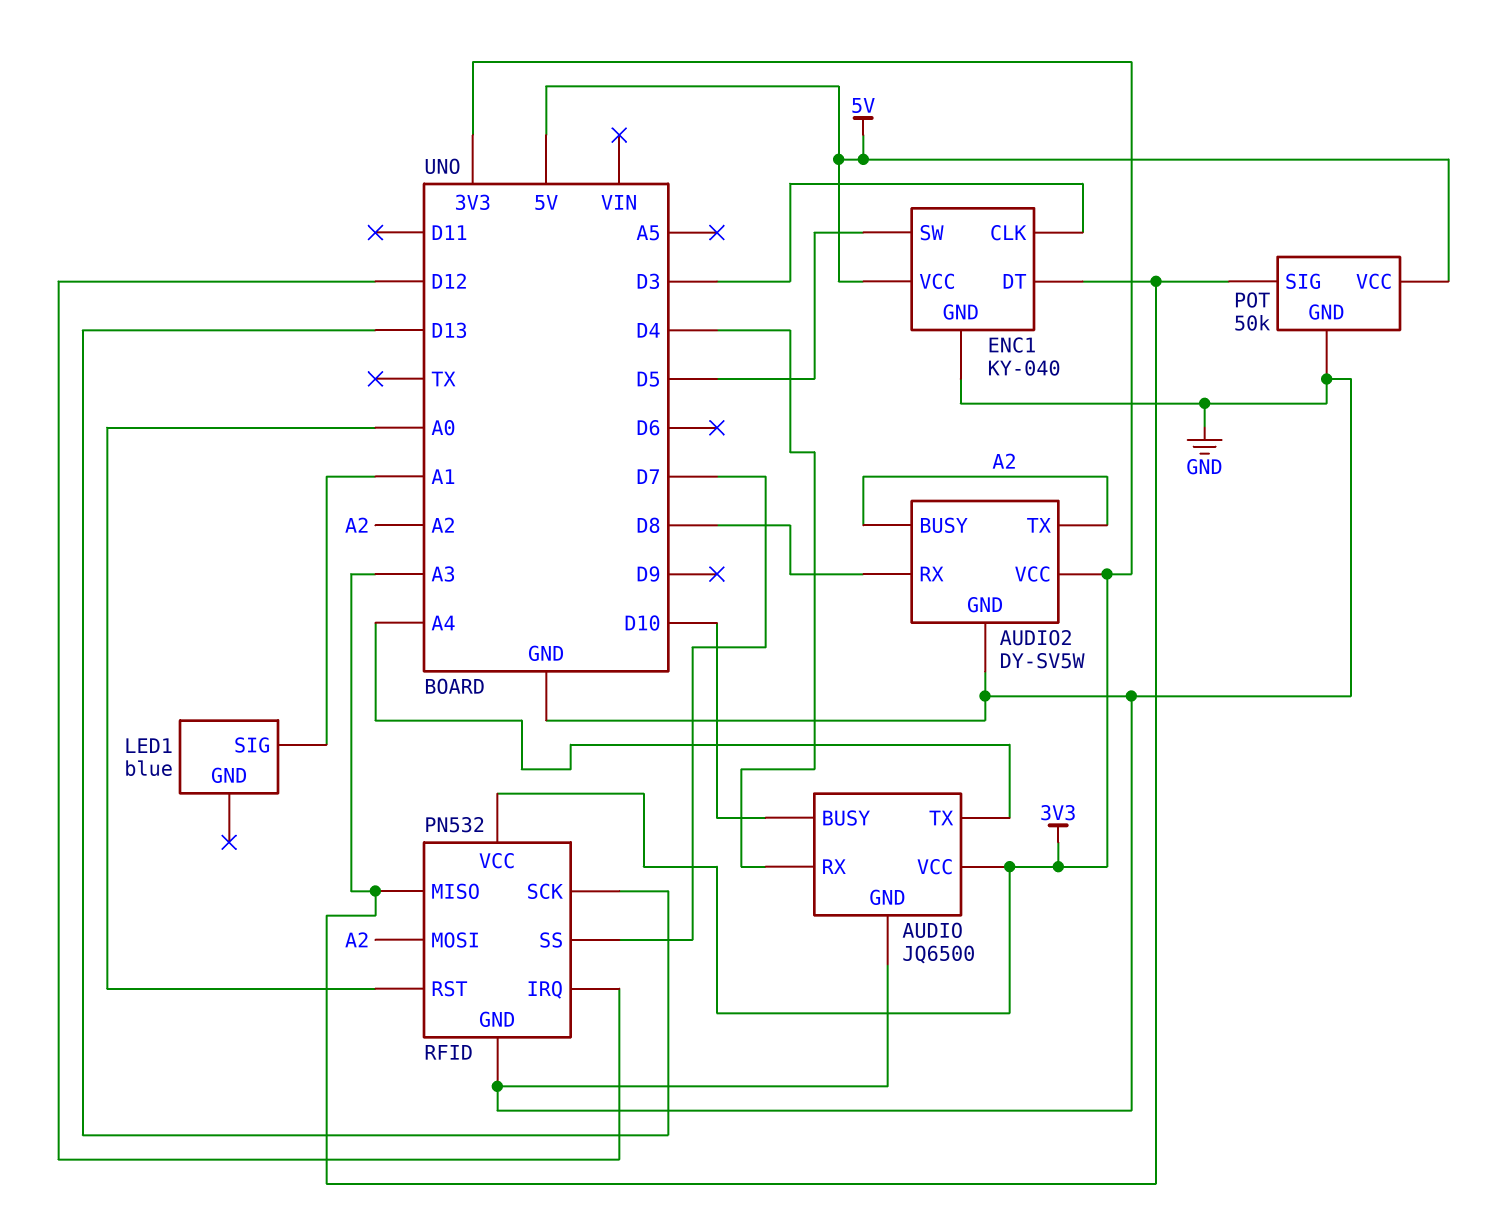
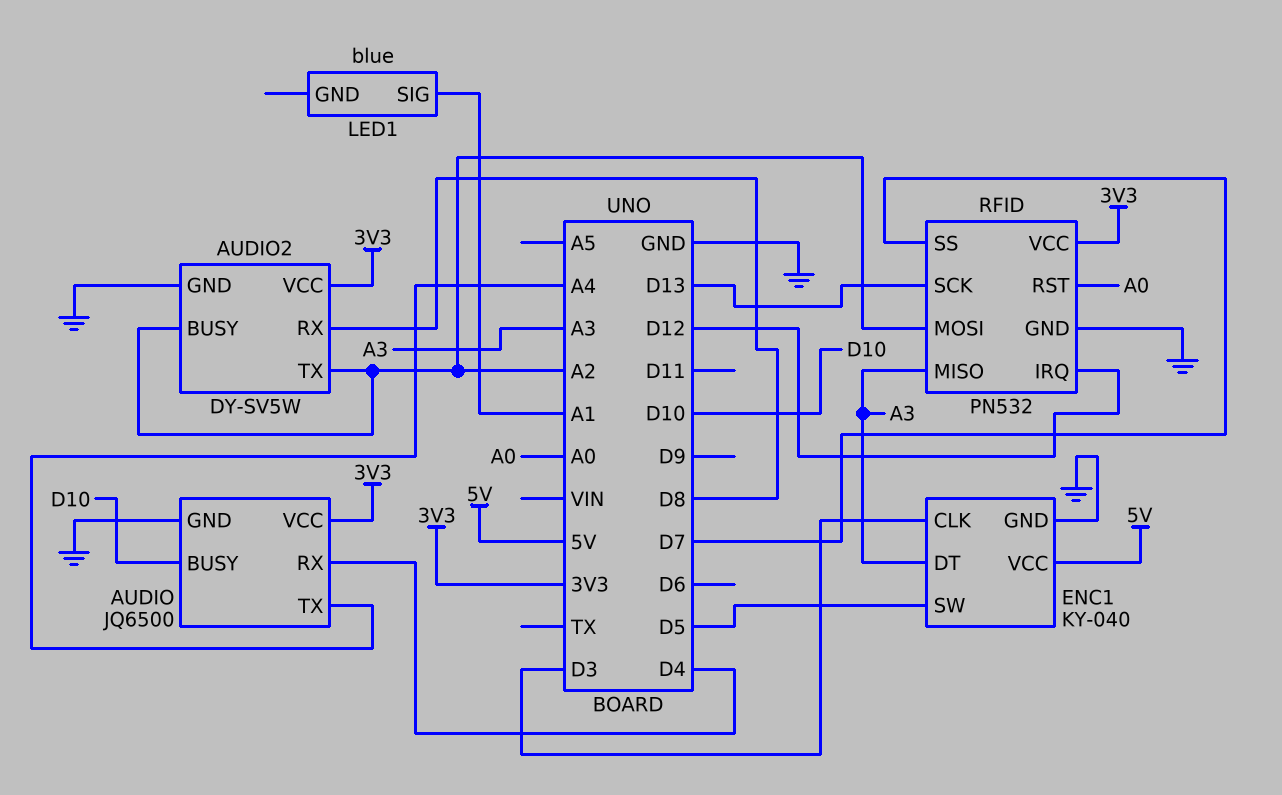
POT: 50k -> none
POT pin GND: GND -> none
POT pin SIG: A3 -> none
POT pin VCC: 5V -> none

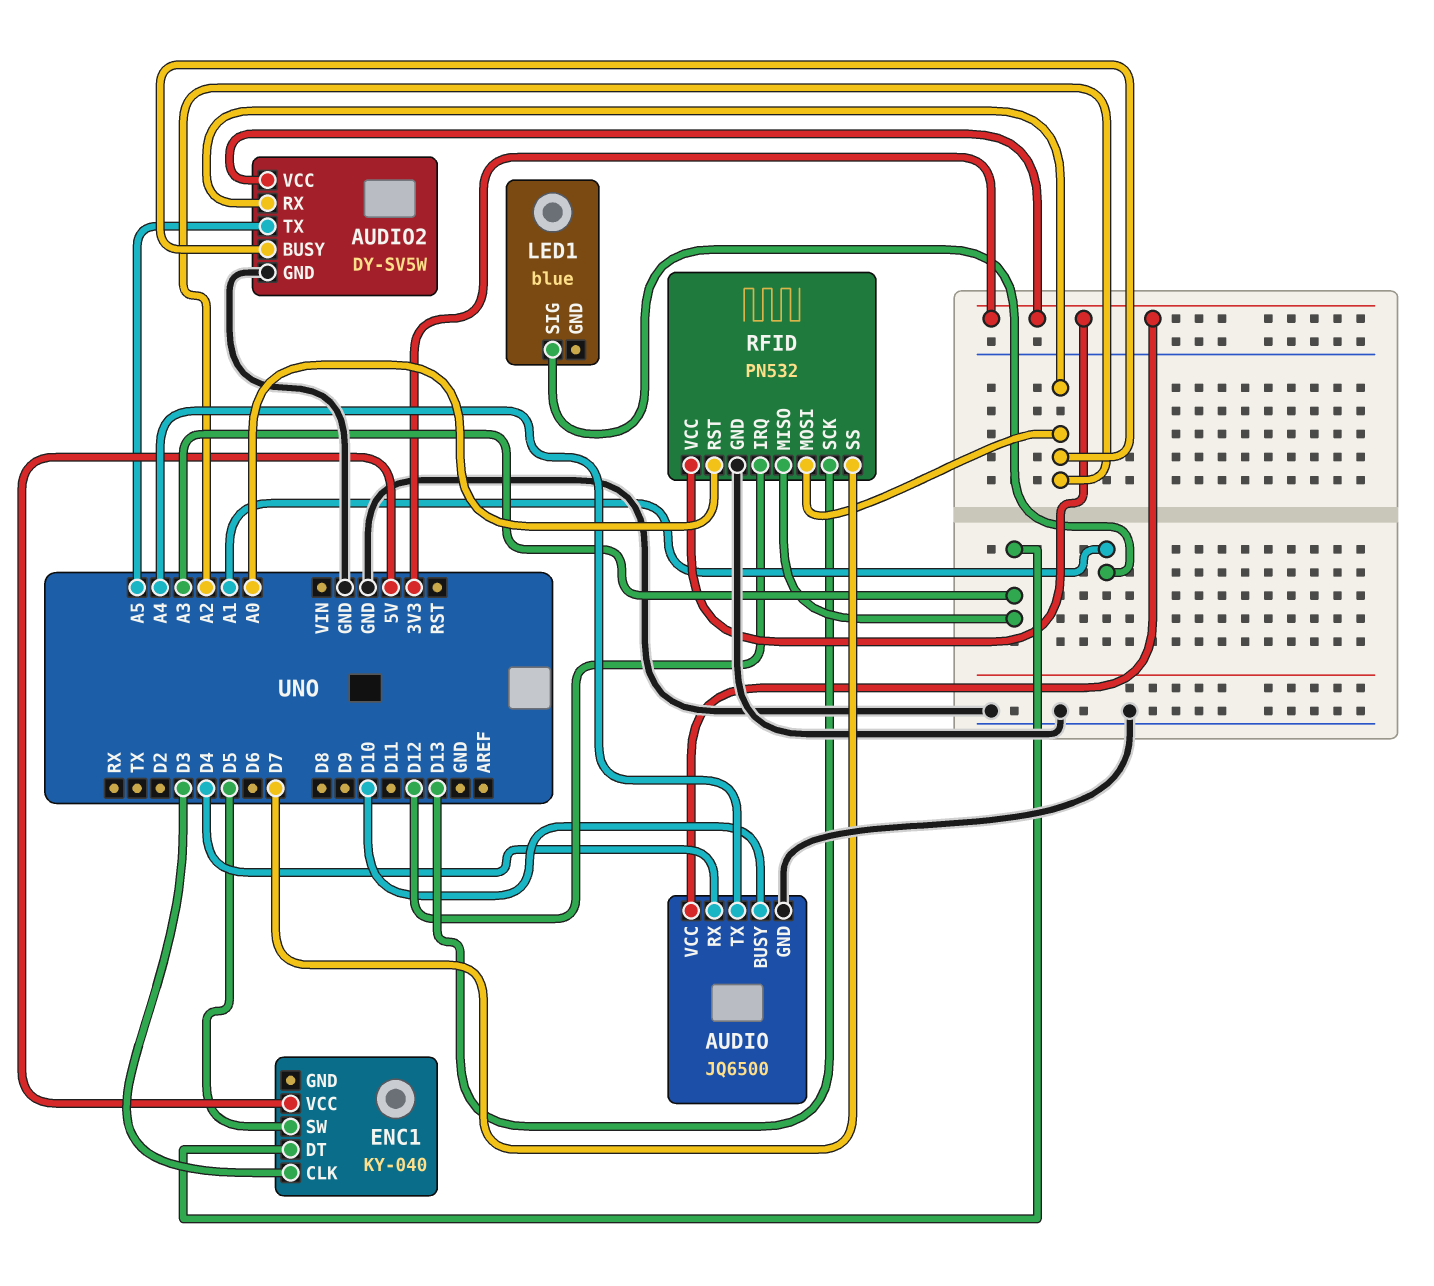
AUDIO2 pin RX: D8 -> A2
AUDIO2 pin TX: A2 -> A5
ENC1 pin GND: GND -> none

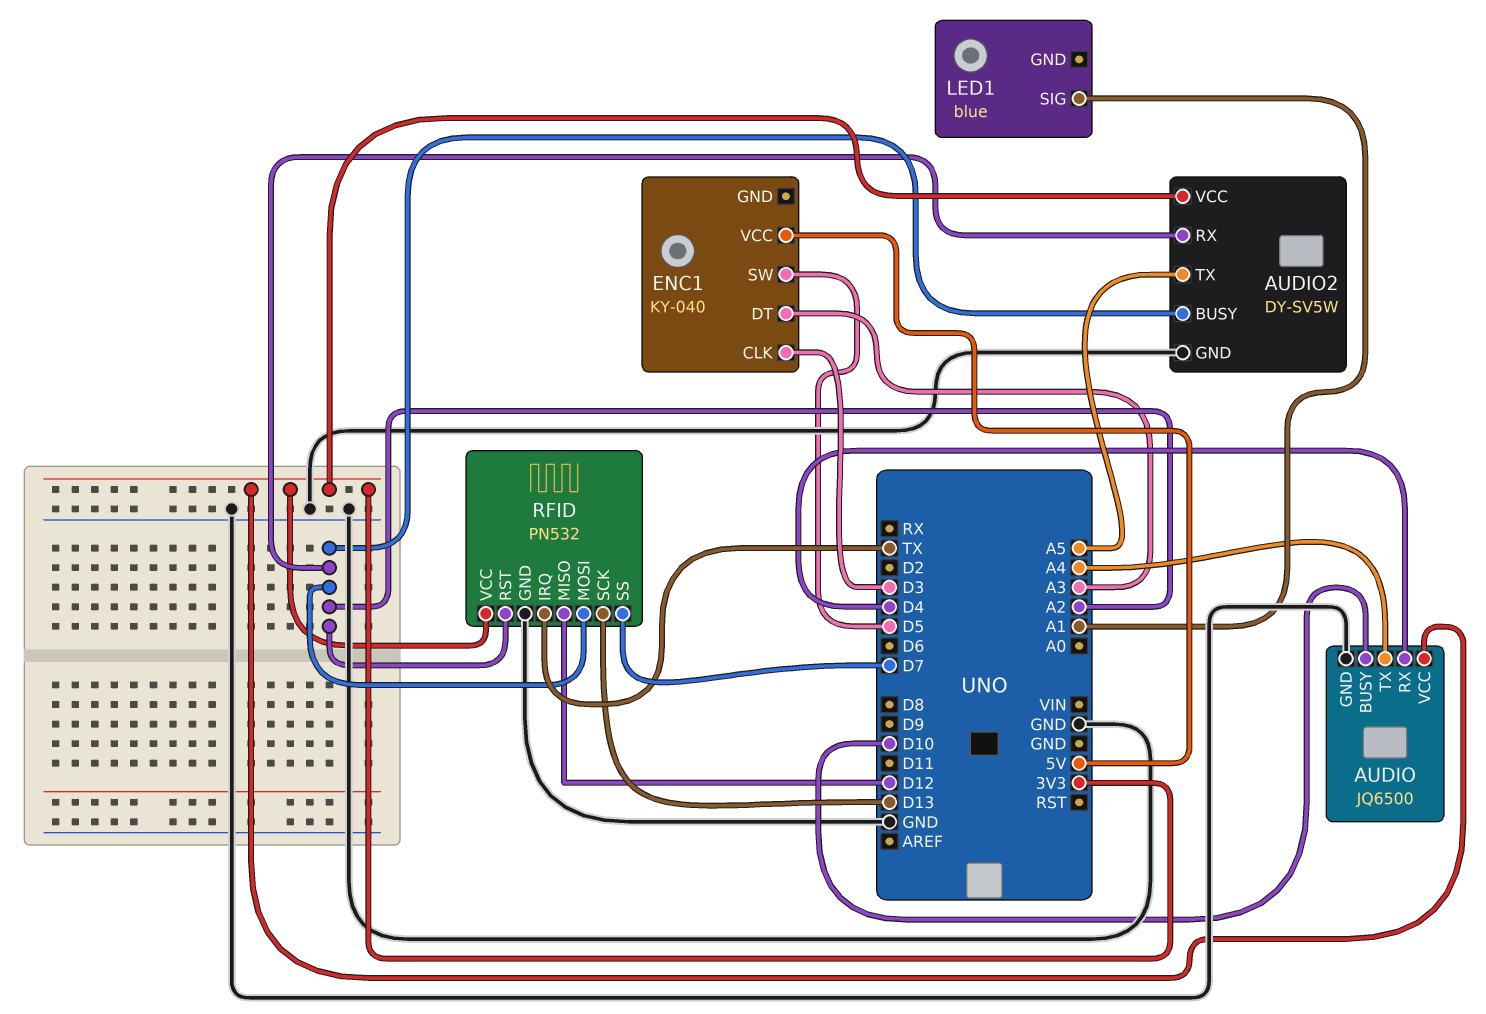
RFID pin IRQ: D12 -> TX
RFID pin MISO: A3 -> D12
RFID pin RST: A0 -> A2

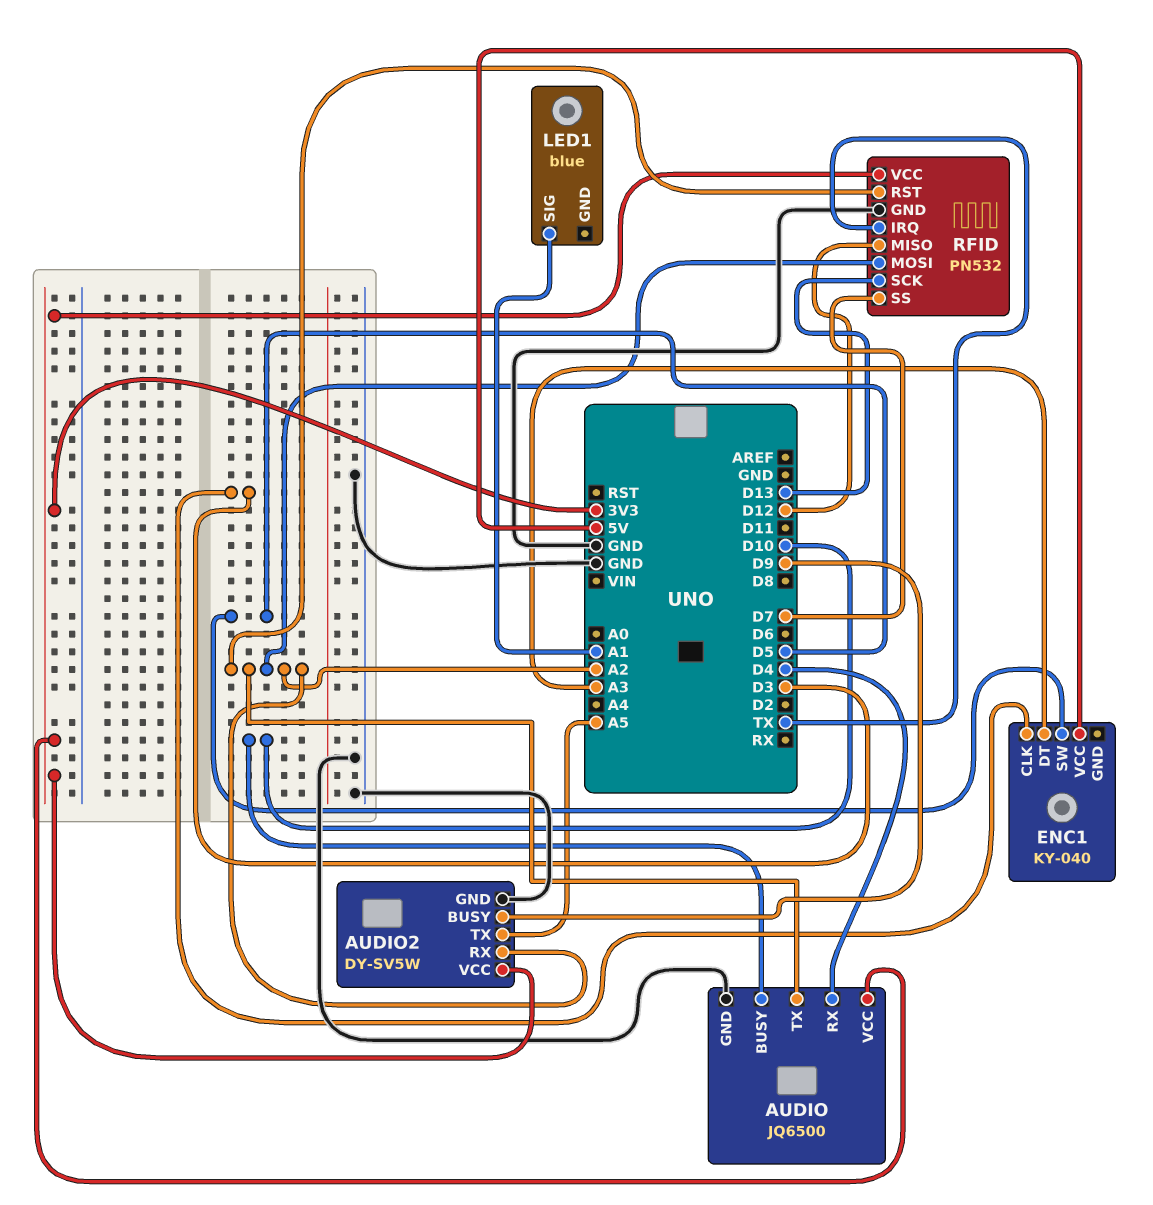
AUDIO pin TX: A4 -> A2
AUDIO2 pin BUSY: A2 -> D9

